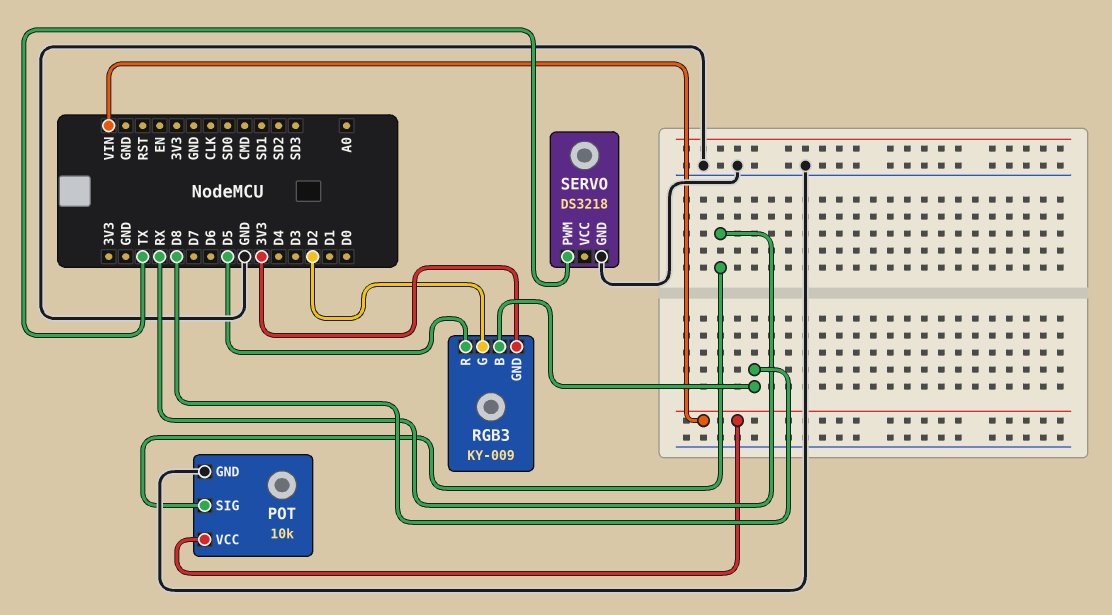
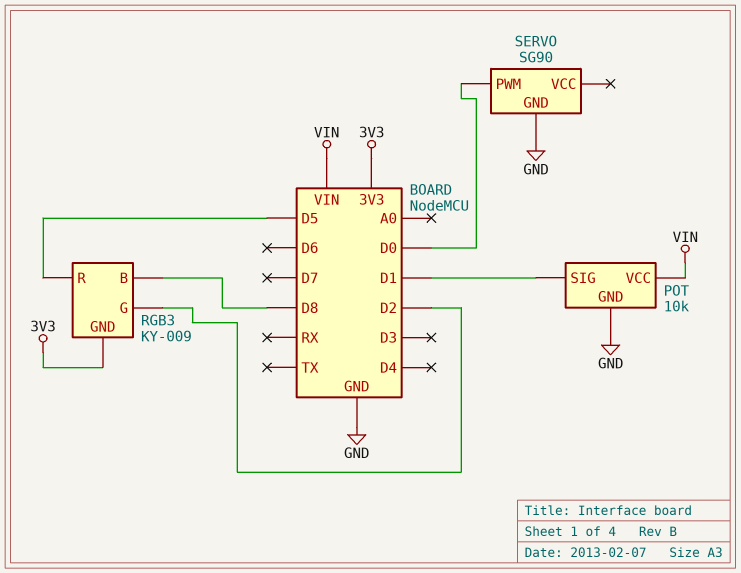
POT pin SIG: RX -> D1
SERVO: DS3218 -> SG90
SERVO pin PWM: TX -> D0

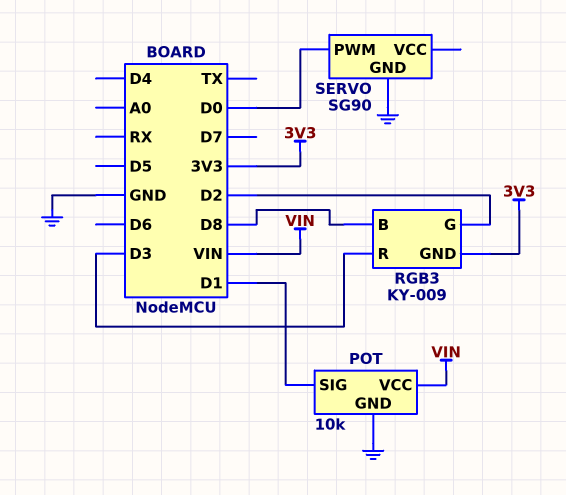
RGB3 pin R: D5 -> D3

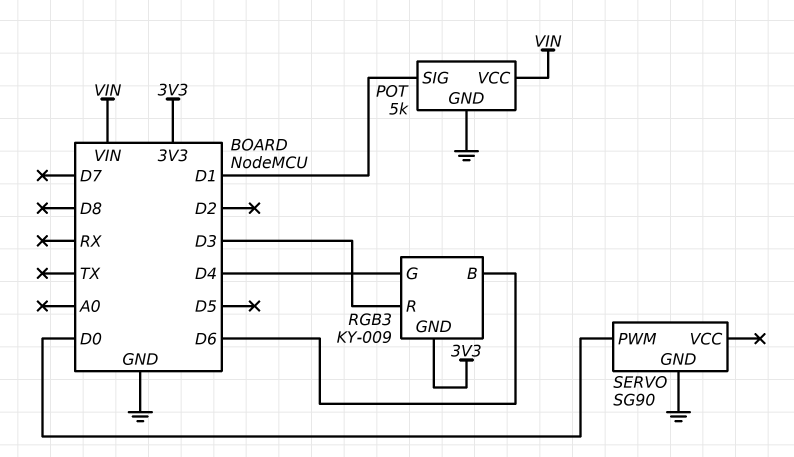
POT: 10k -> 5k
RGB3 pin B: D8 -> D6
RGB3 pin G: D2 -> D4

